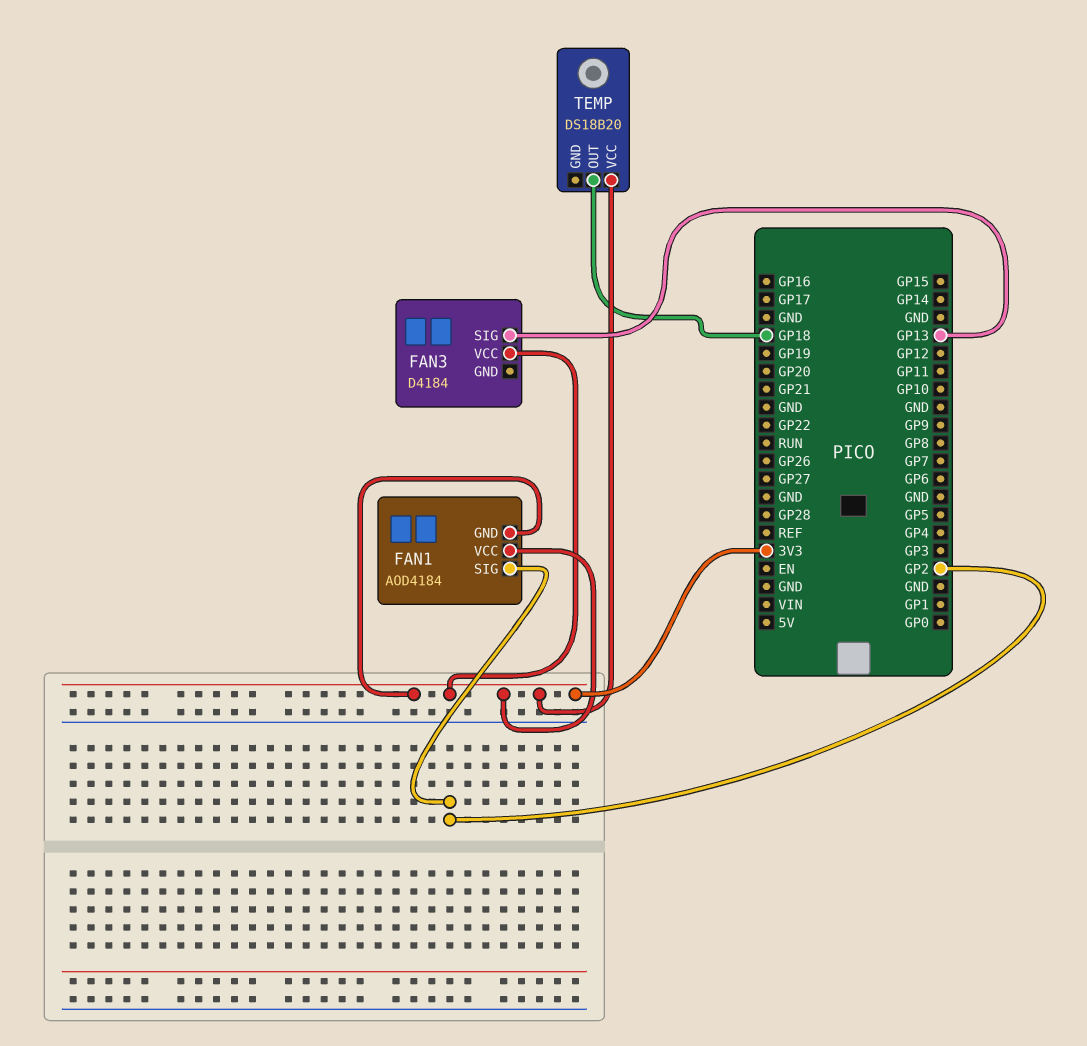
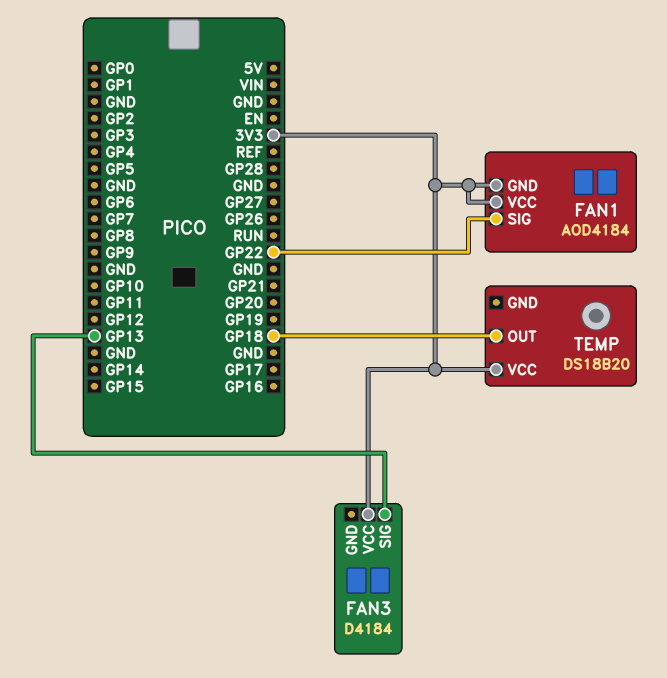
FAN1 pin SIG: GP2 -> GP22

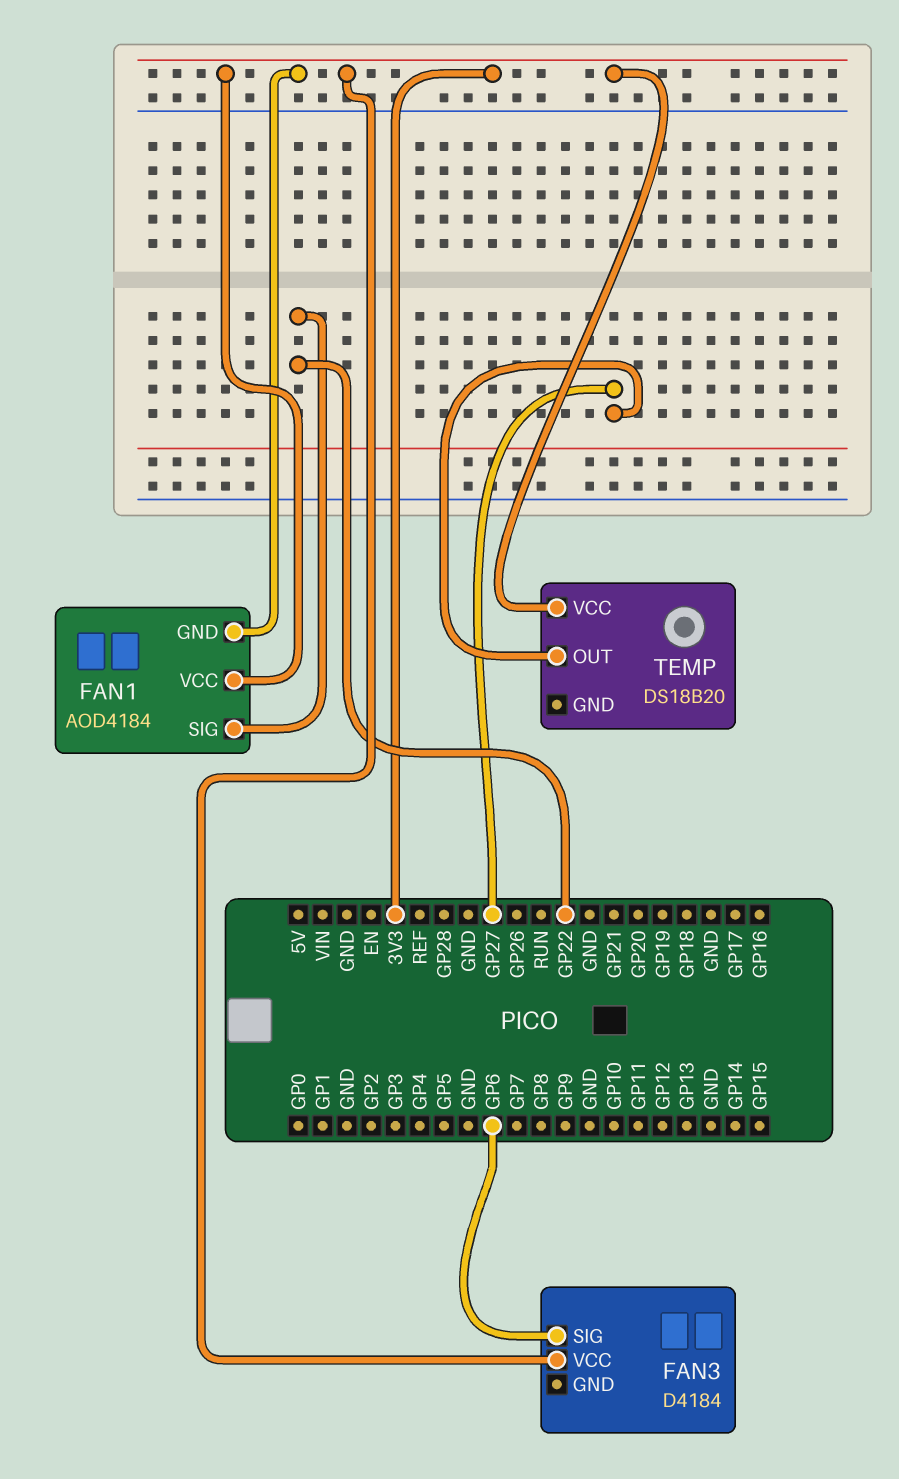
FAN3 pin SIG: GP13 -> GP6
TEMP pin OUT: GP18 -> GP27

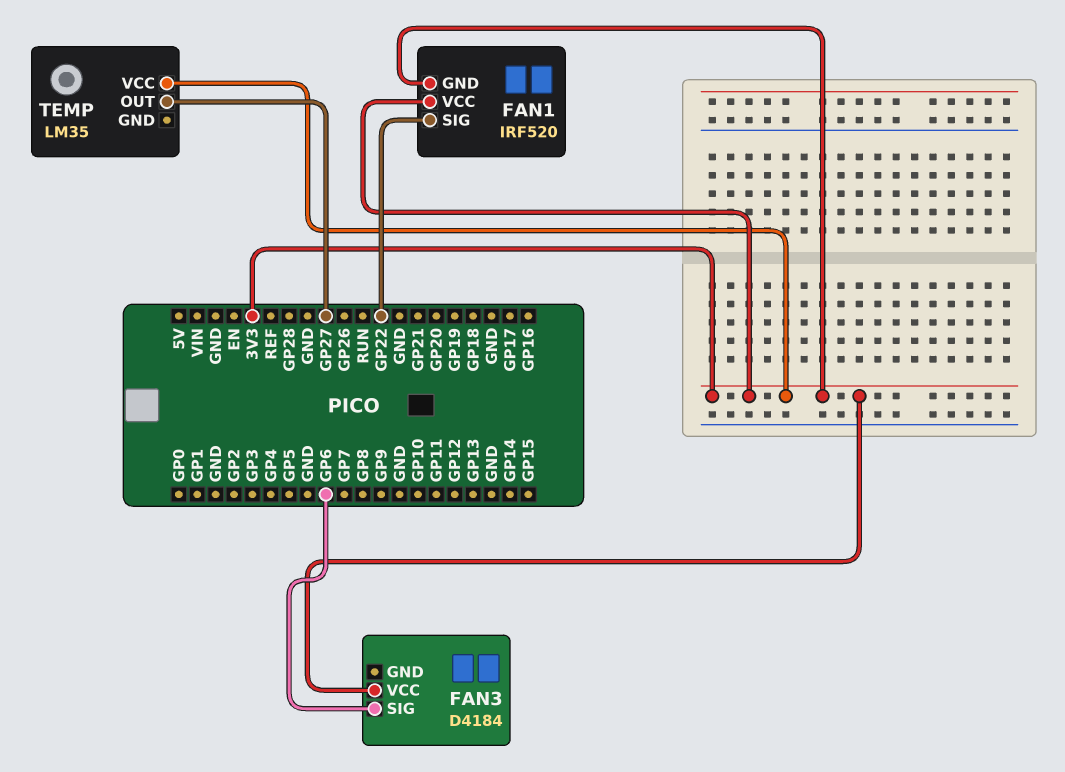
FAN1: AOD4184 -> IRF520
TEMP: DS18B20 -> LM35

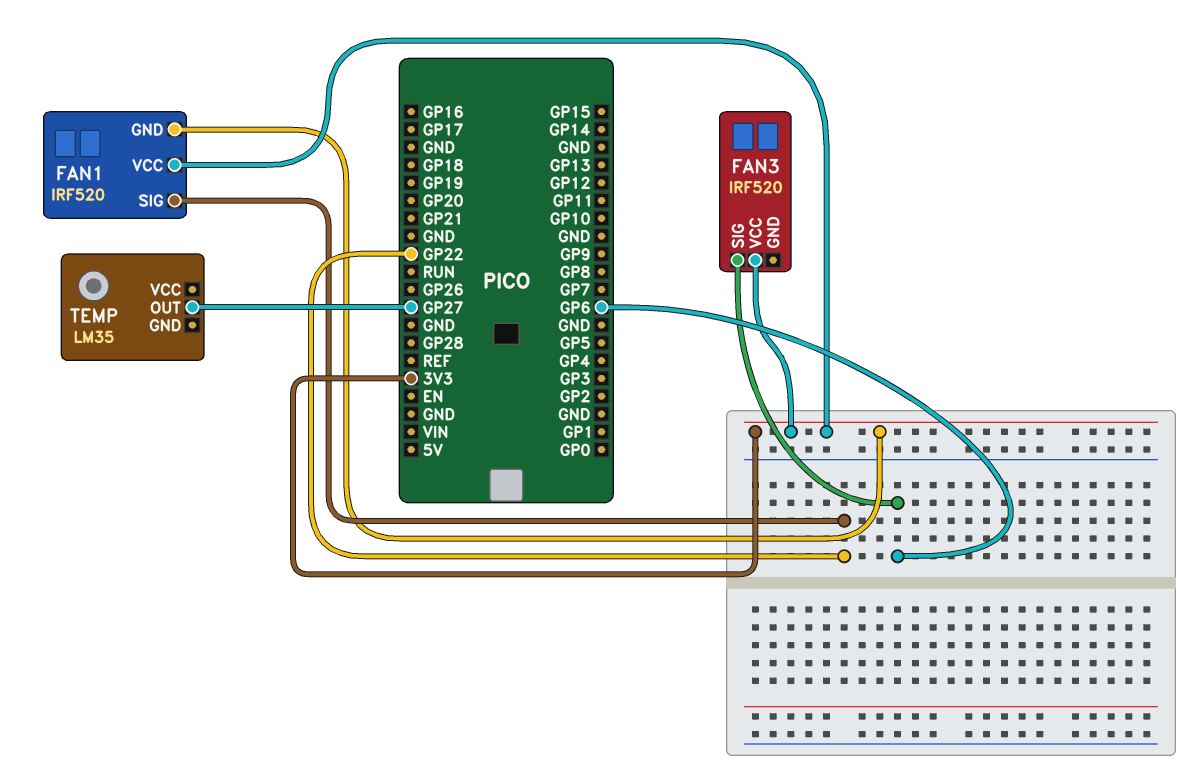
FAN3: D4184 -> IRF520
TEMP pin VCC: 3V3 -> none

